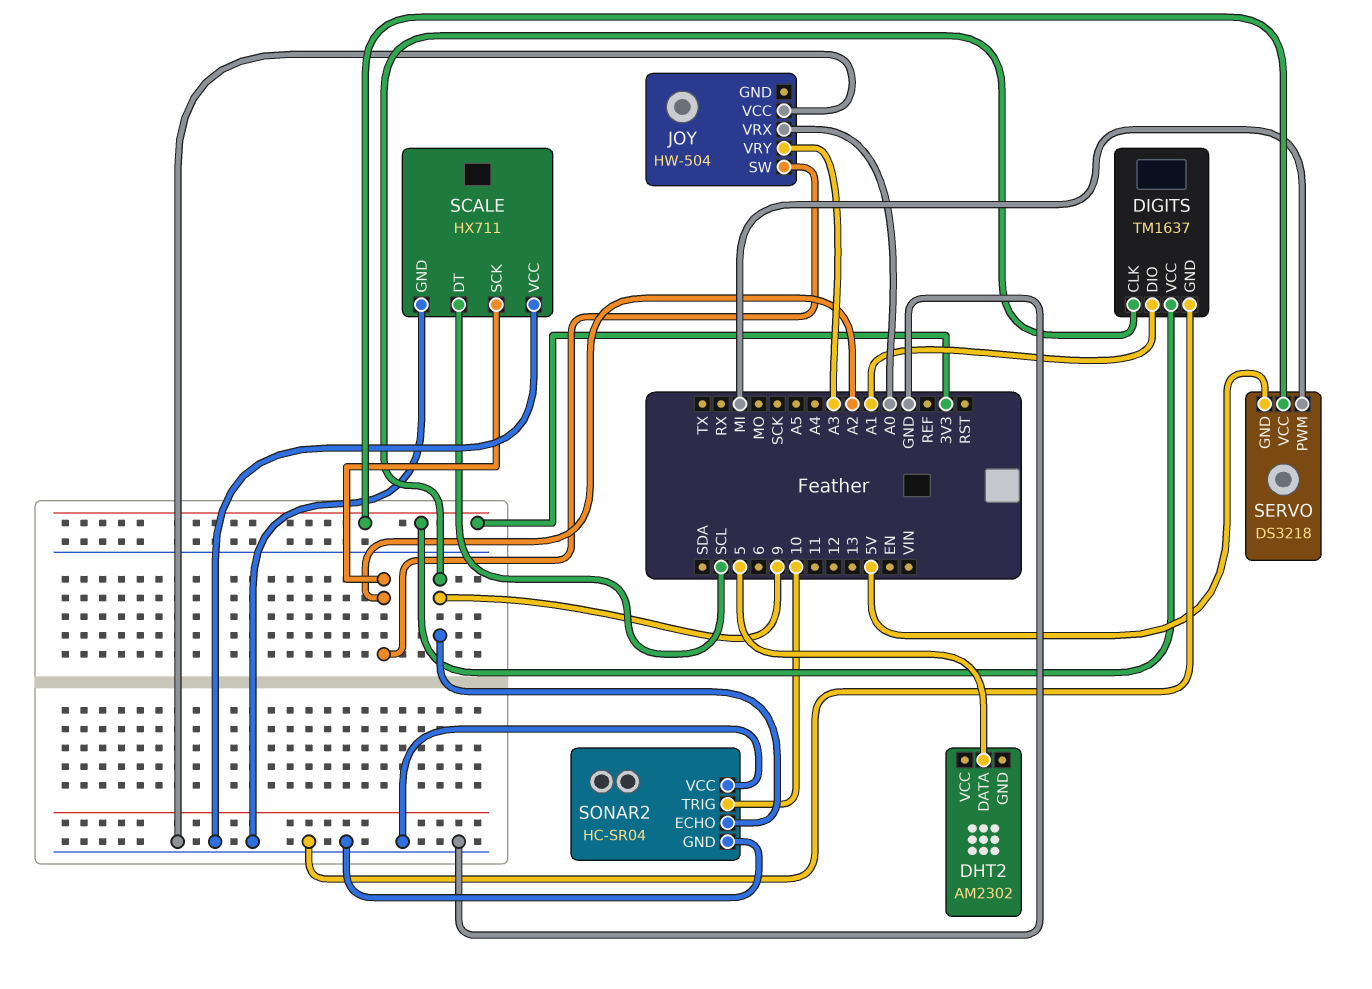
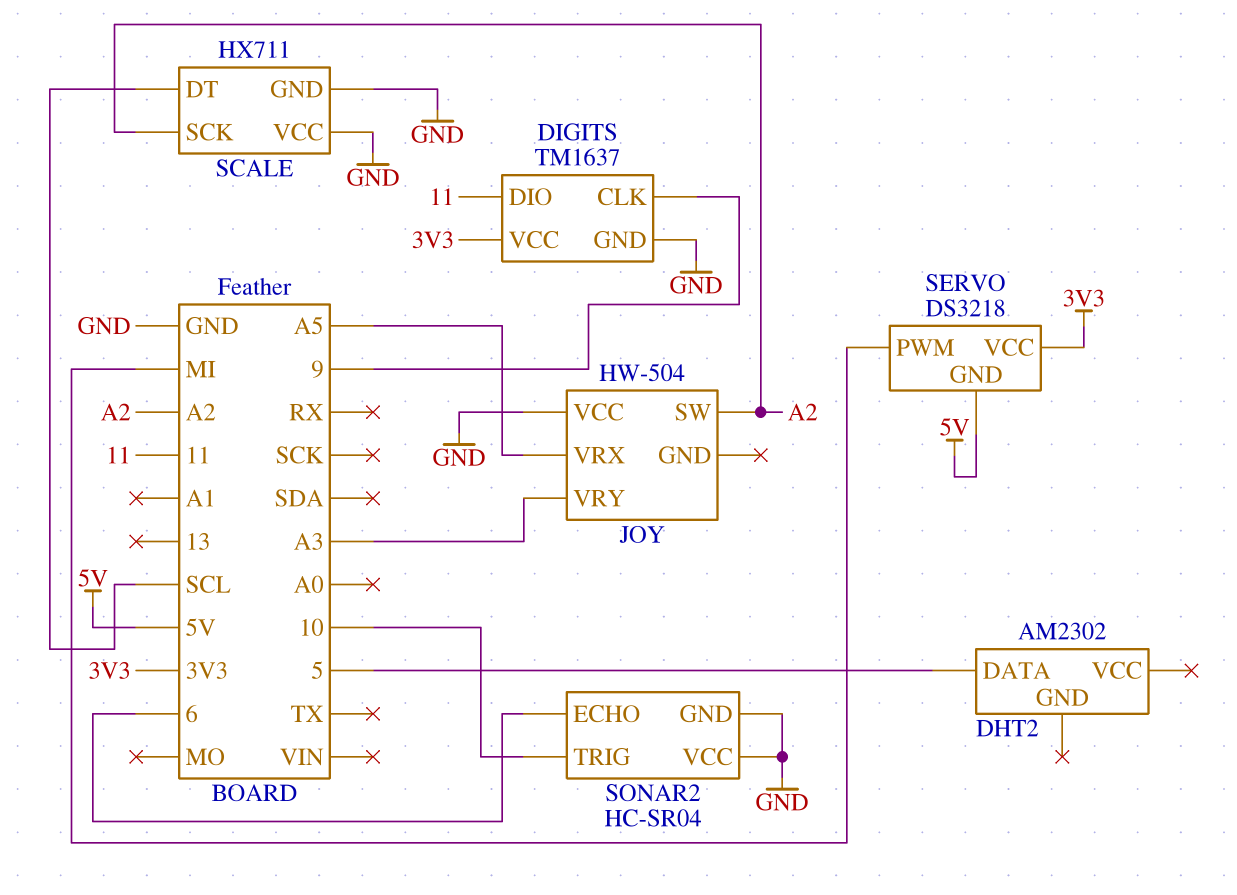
DIGITS pin DIO: A1 -> 11
JOY pin VRX: A0 -> A5
SONAR2 pin ECHO: 9 -> 6

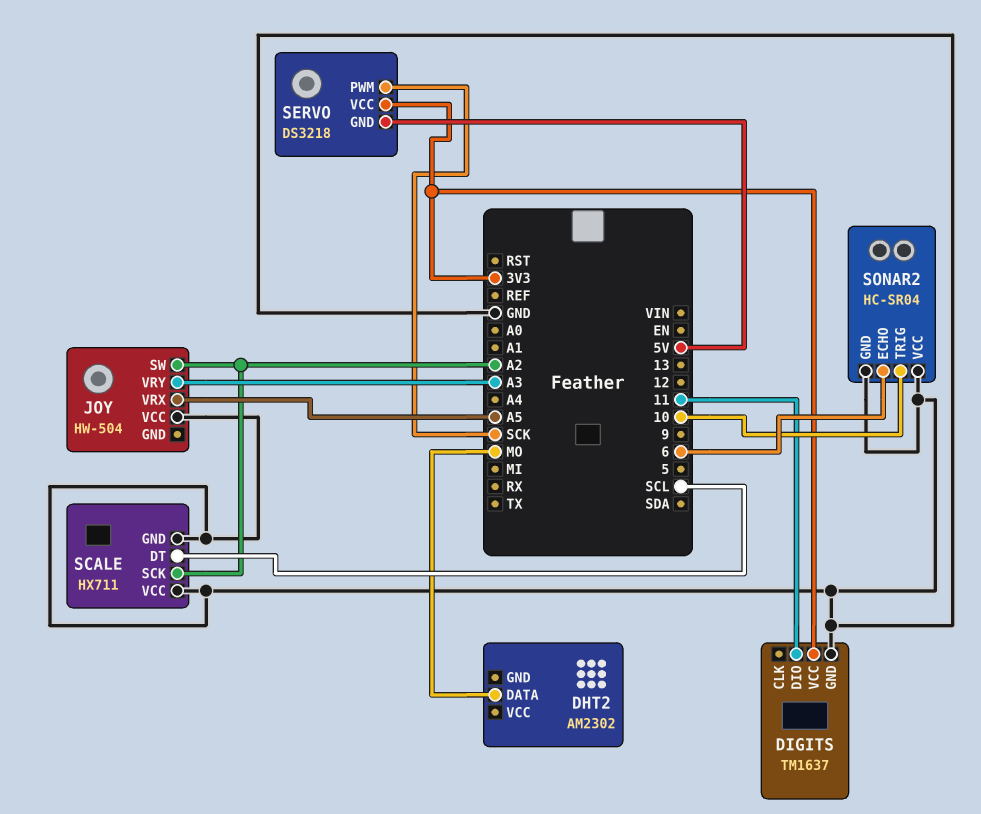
DHT2 pin DATA: 5 -> MO
DIGITS pin CLK: 9 -> none
SERVO pin PWM: MI -> SCK

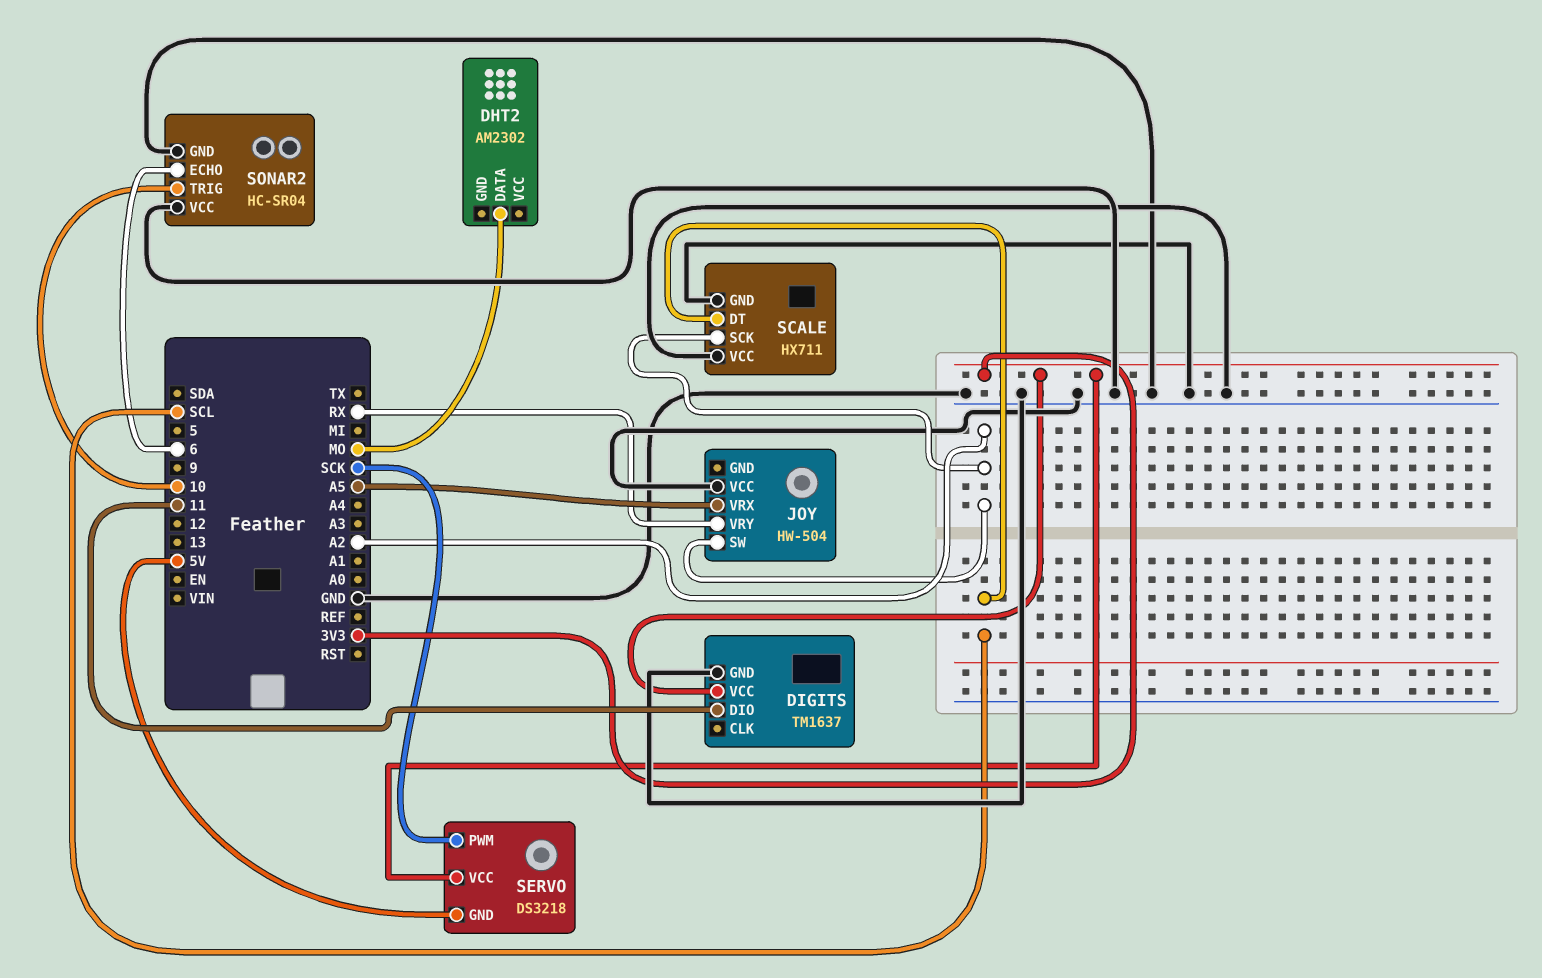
JOY pin VRY: A3 -> RX

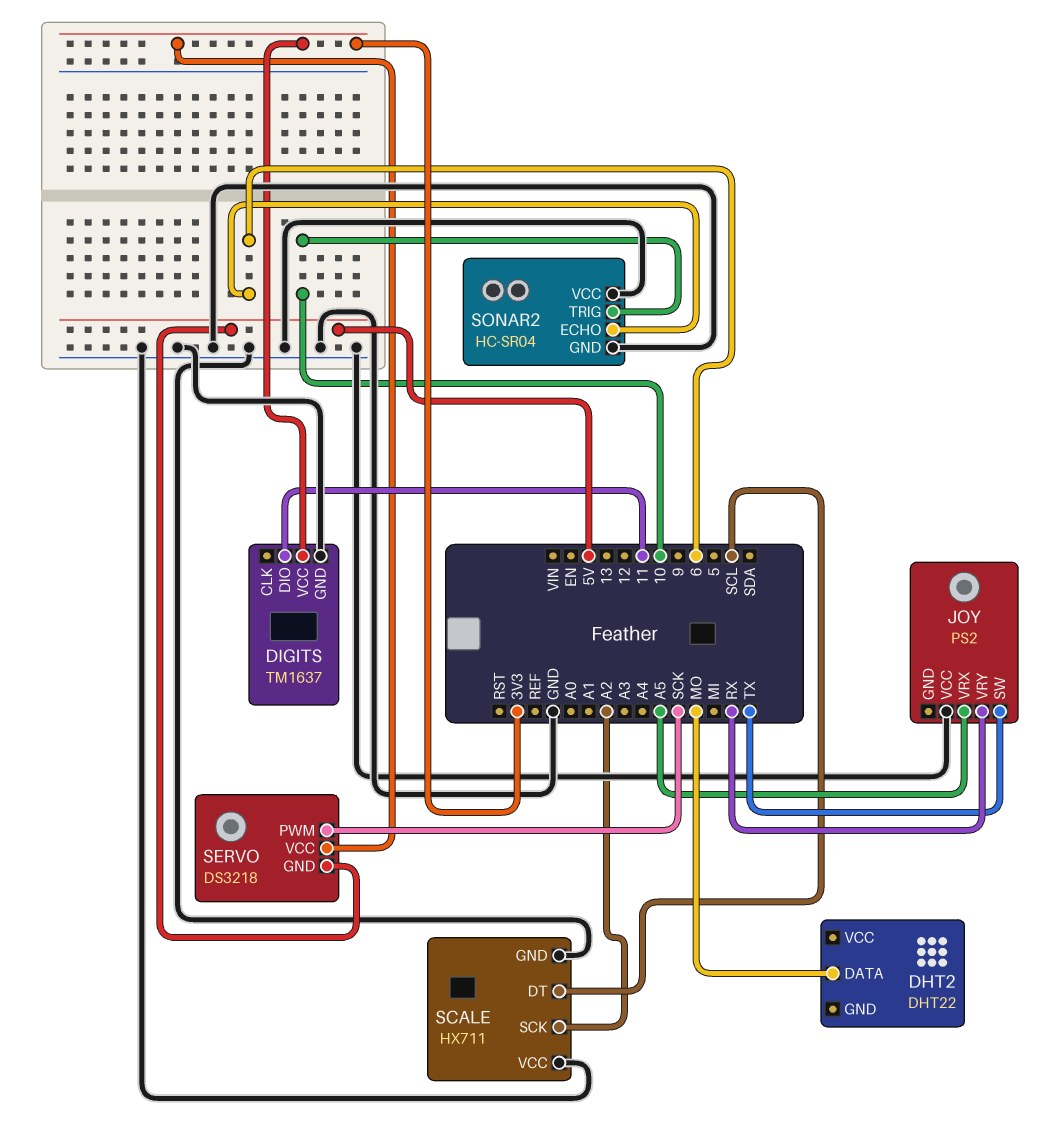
DHT2: AM2302 -> DHT22
JOY: HW-504 -> PS2
JOY pin SW: A2 -> TX

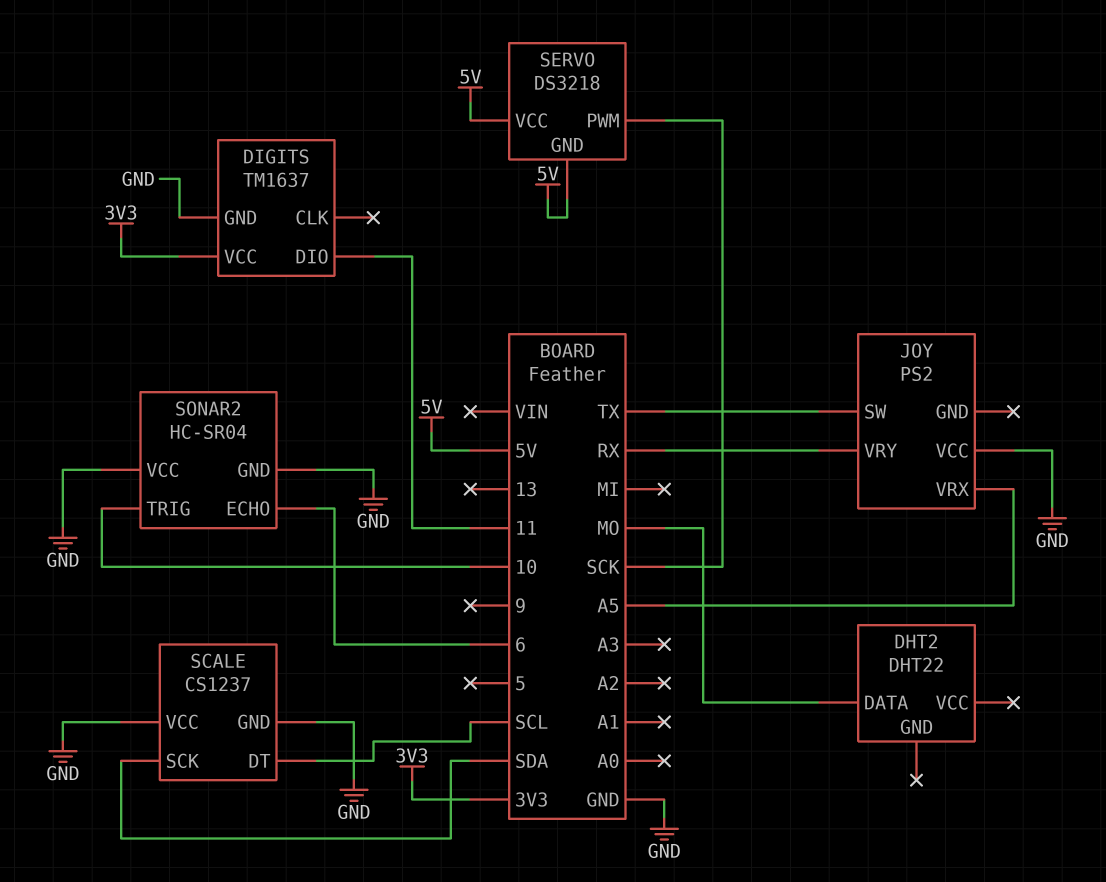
SCALE: HX711 -> CS1237
SCALE pin SCK: A2 -> SDA
SERVO pin VCC: 3V3 -> 5V

